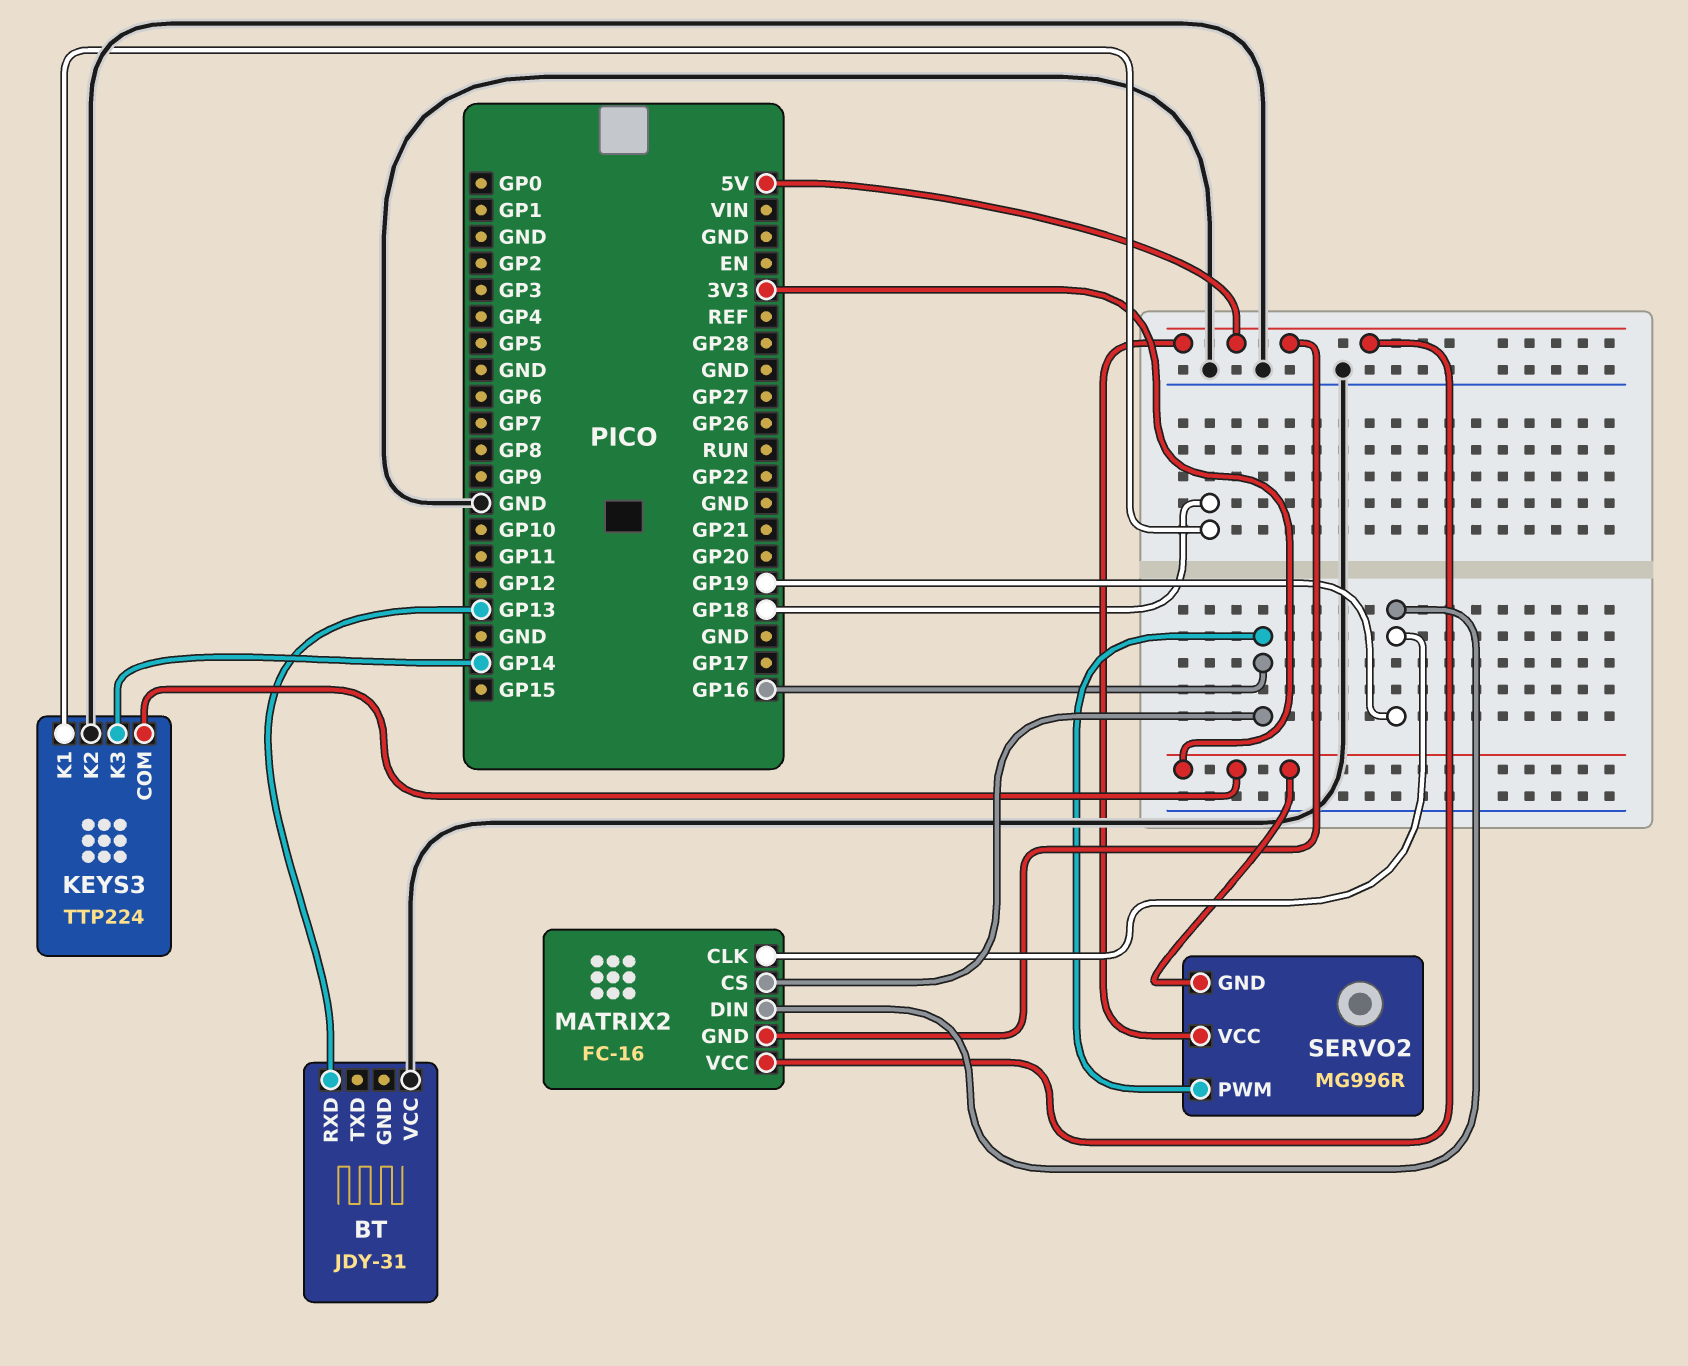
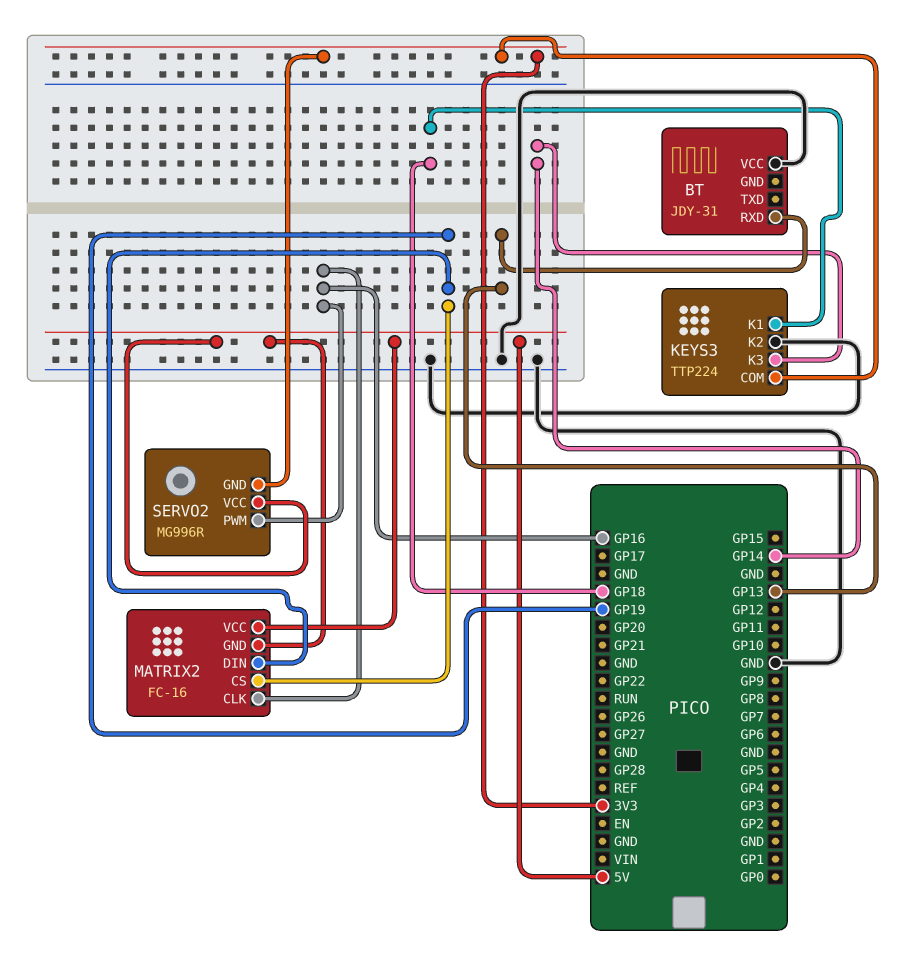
MATRIX2 pin CLK: GP19 -> GP16
MATRIX2 pin CS: GP16 -> GP19

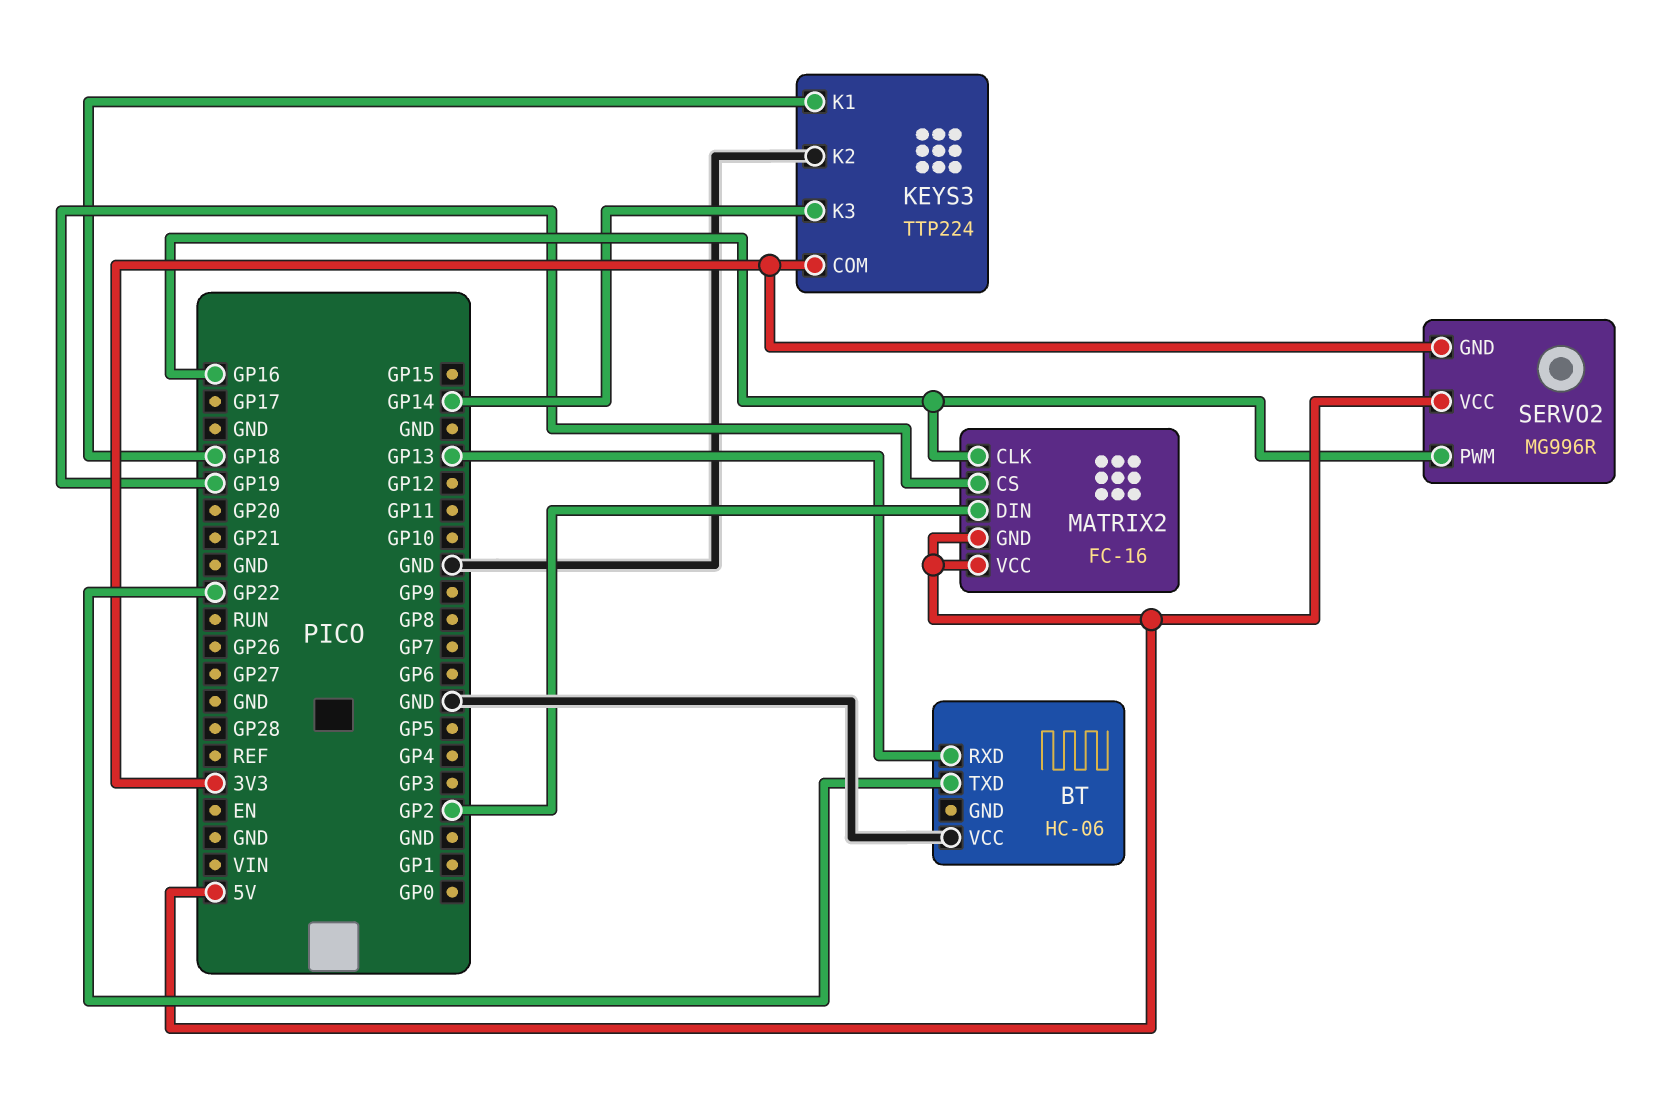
BT: JDY-31 -> HC-06
BT pin TXD: none -> GP22
MATRIX2 pin DIN: GP19 -> GP2

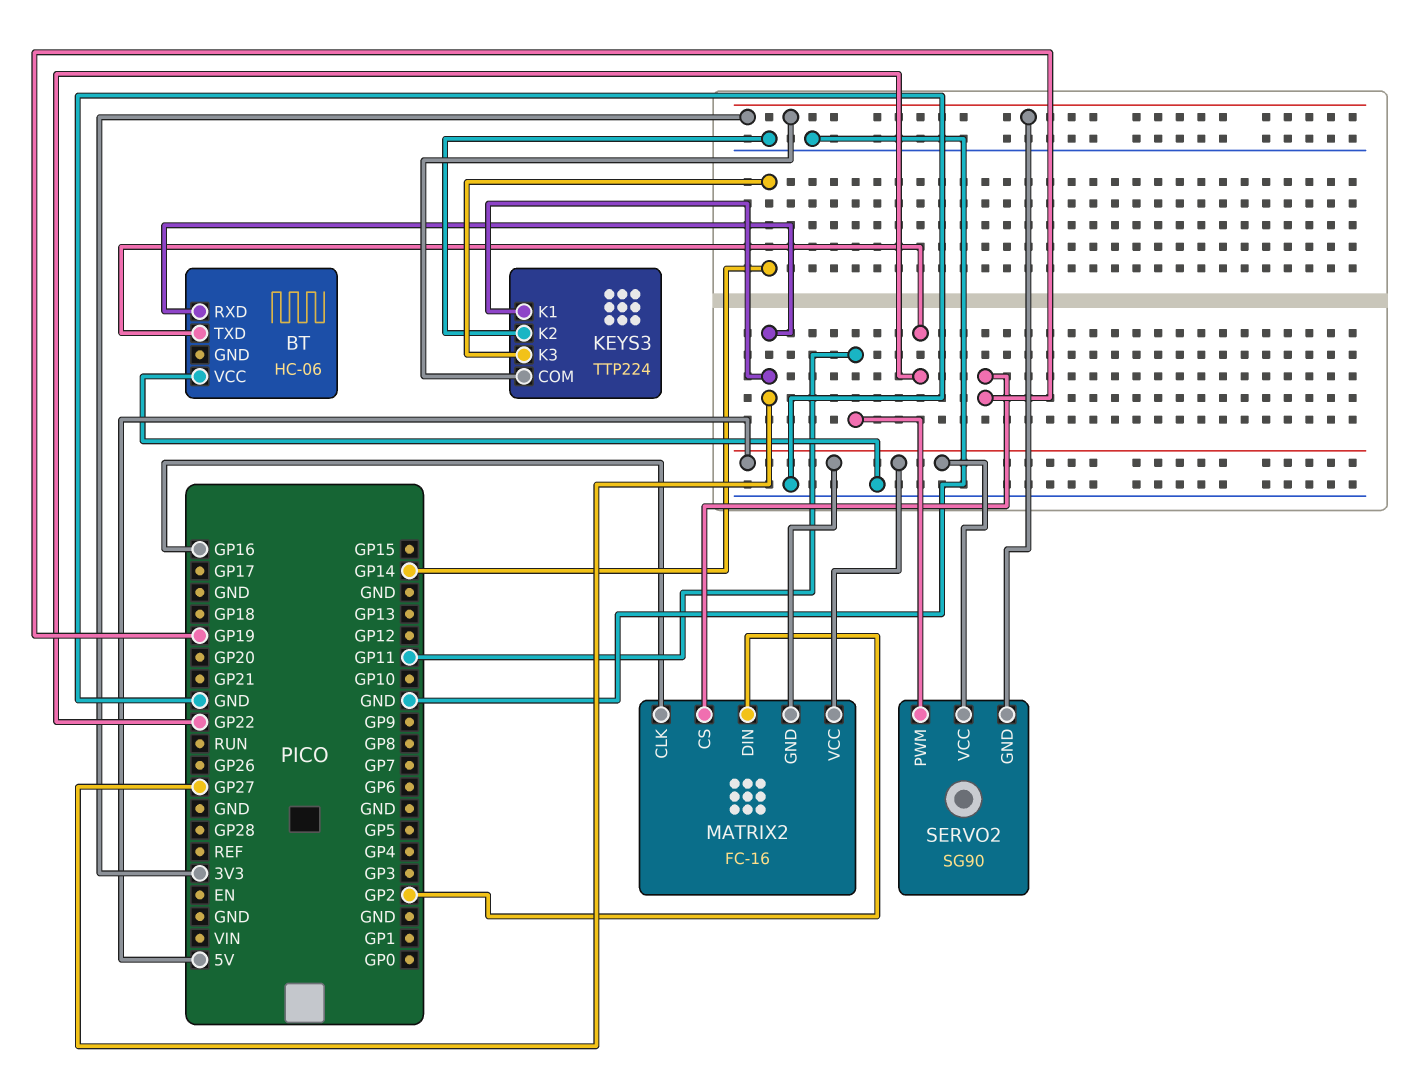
BT pin RXD: GP13 -> GP27
KEYS3 pin K1: GP18 -> GP27
SERVO2: MG996R -> SG90
SERVO2 pin PWM: GP16 -> GP11

